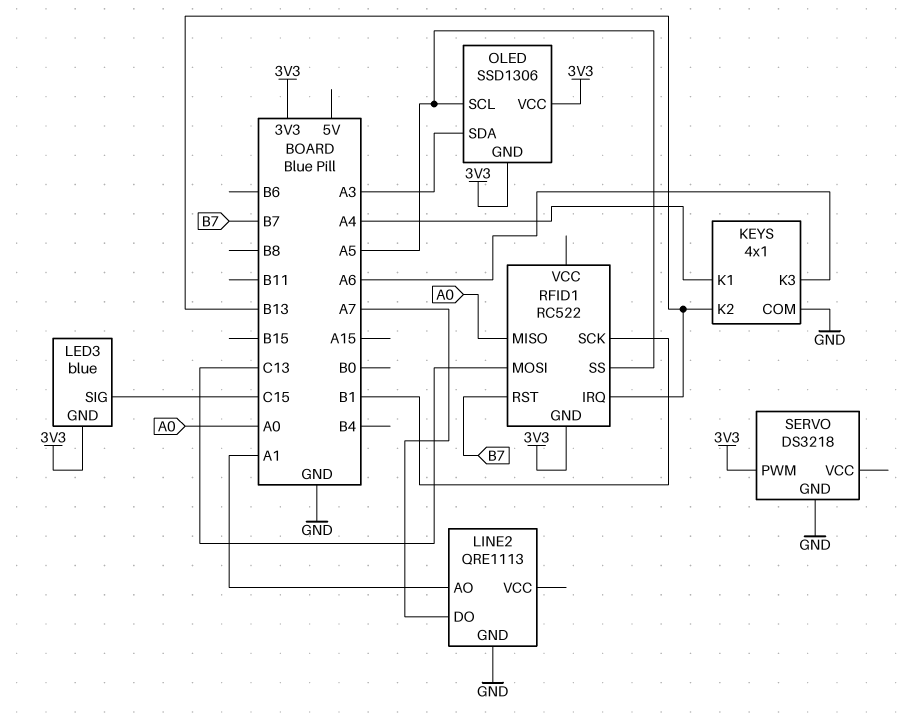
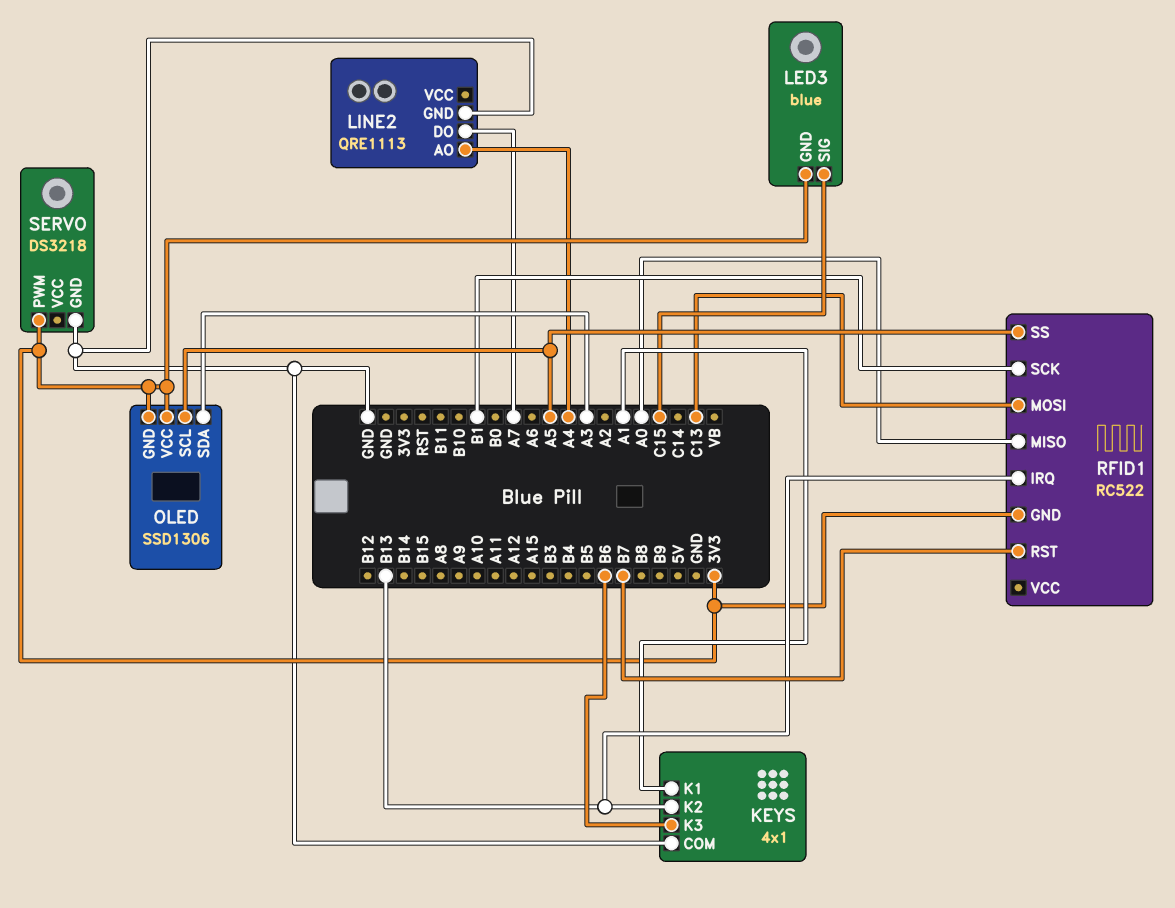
KEYS pin K1: A4 -> A1
KEYS pin K3: A6 -> B6
LINE2 pin AO: A1 -> A4

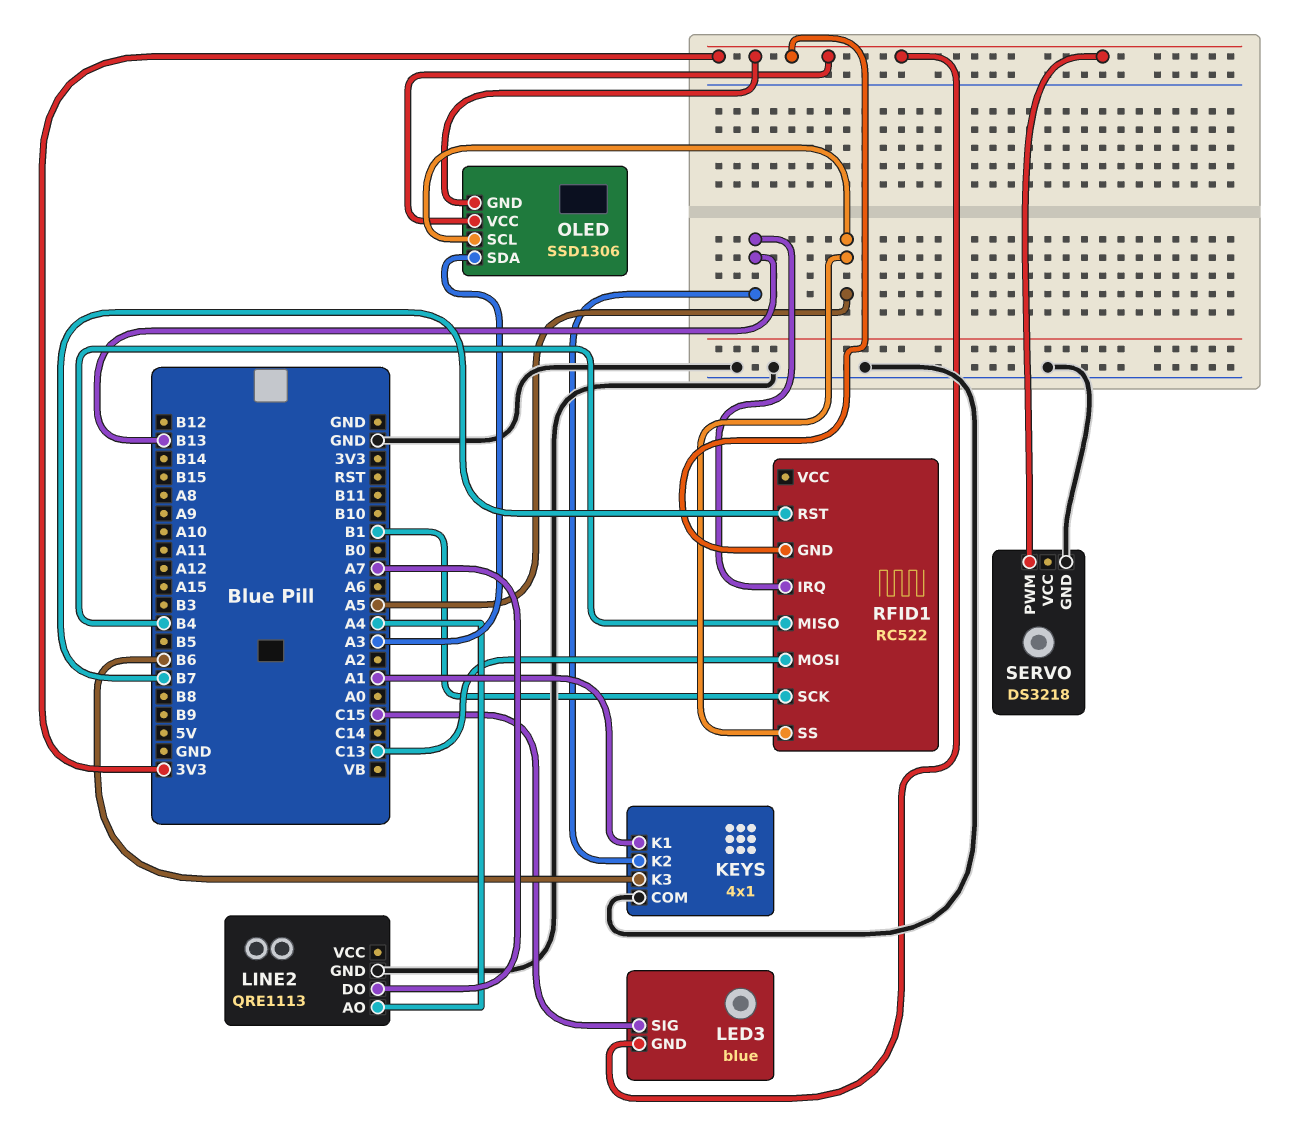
RFID1 pin MISO: A0 -> B4

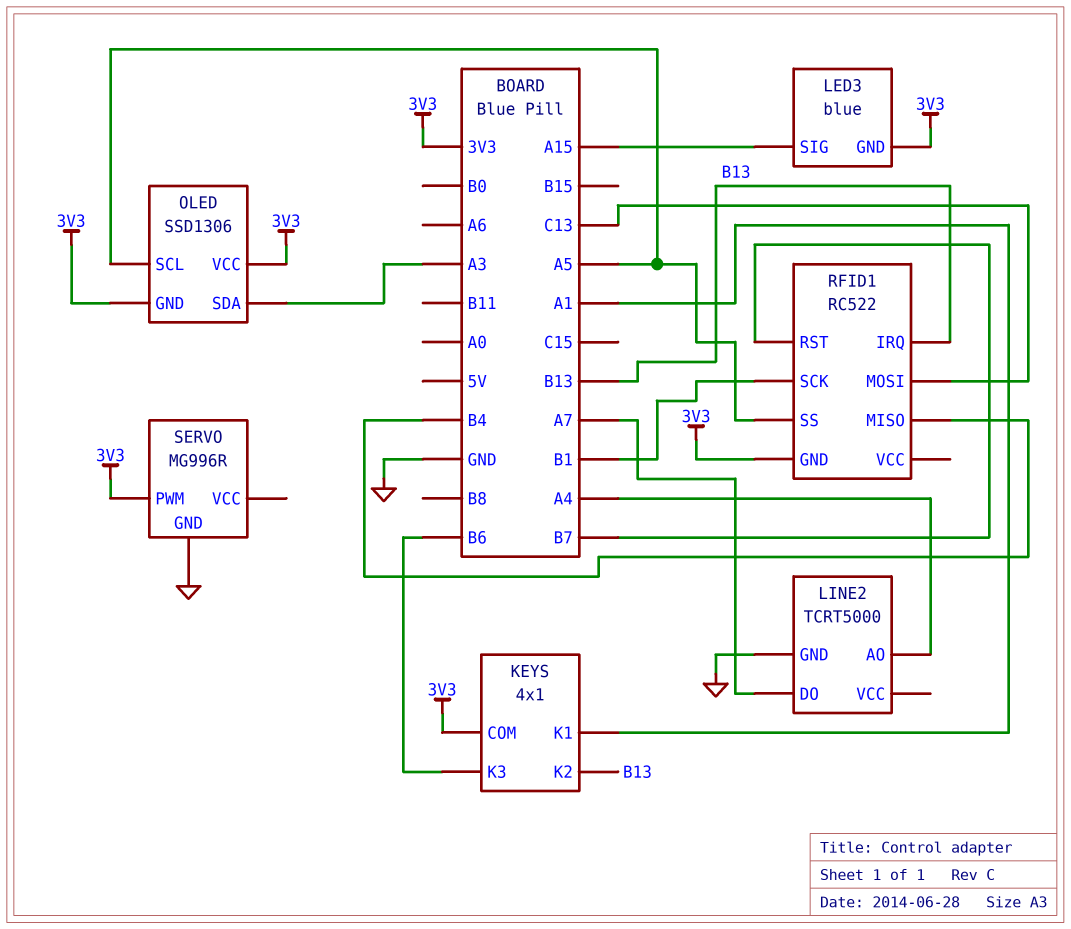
KEYS pin COM: GND -> 3V3
LED3 pin SIG: C15 -> A15
LINE2: QRE1113 -> TCRT5000
SERVO: DS3218 -> MG996R

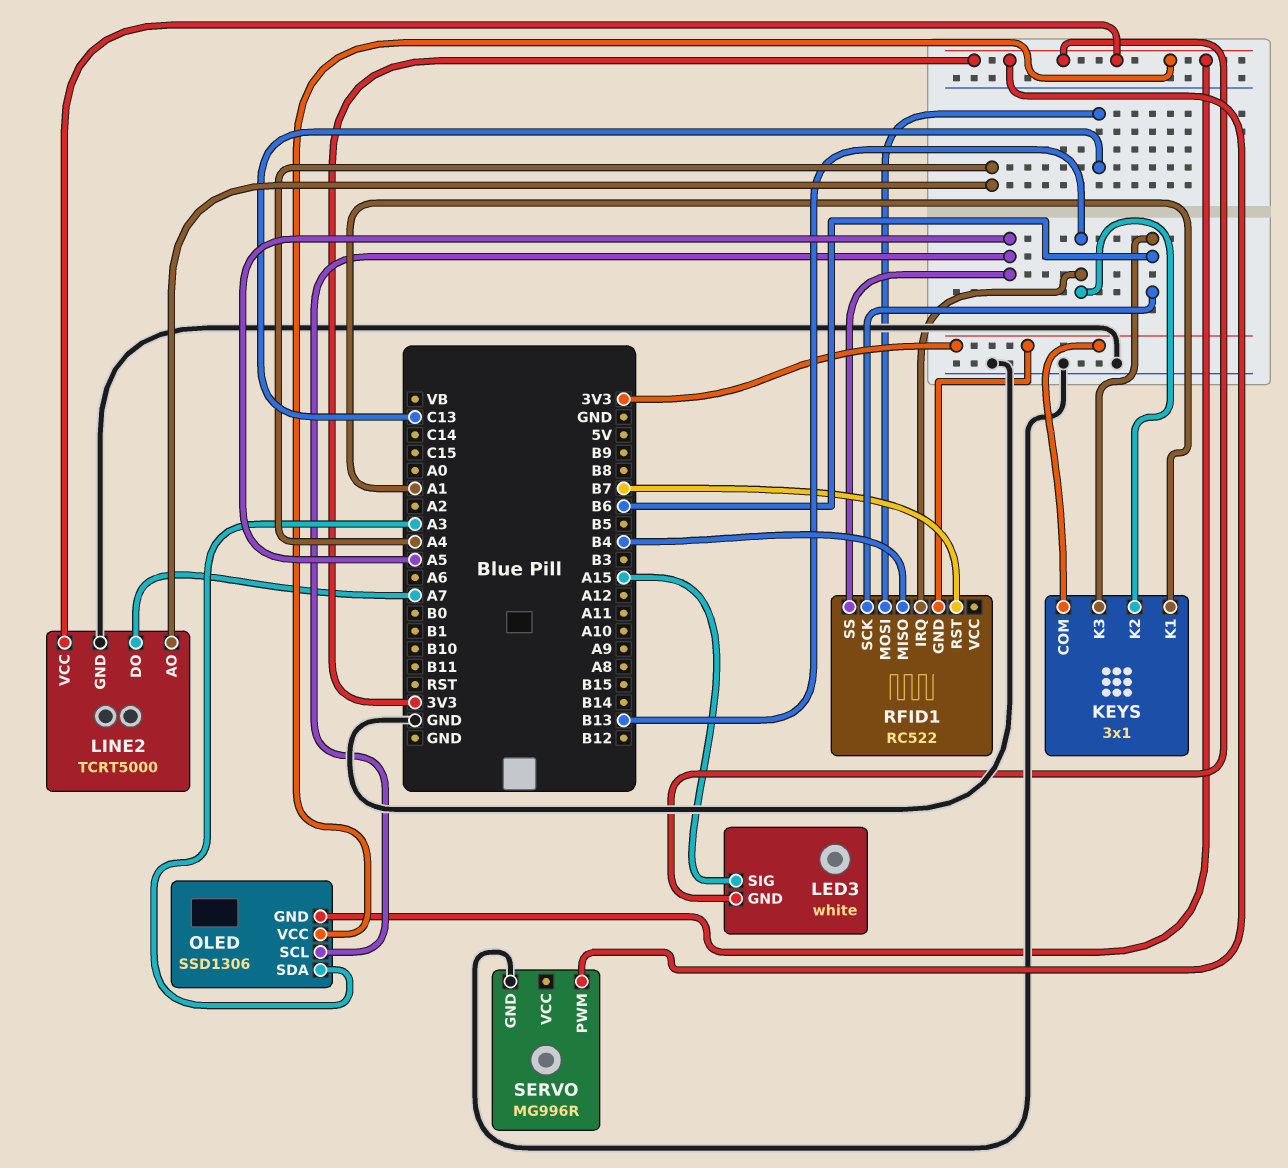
KEYS: 4x1 -> 3x1
LED3: blue -> white
LINE2 pin VCC: none -> 3V3
RFID1 pin SCK: B1 -> B6

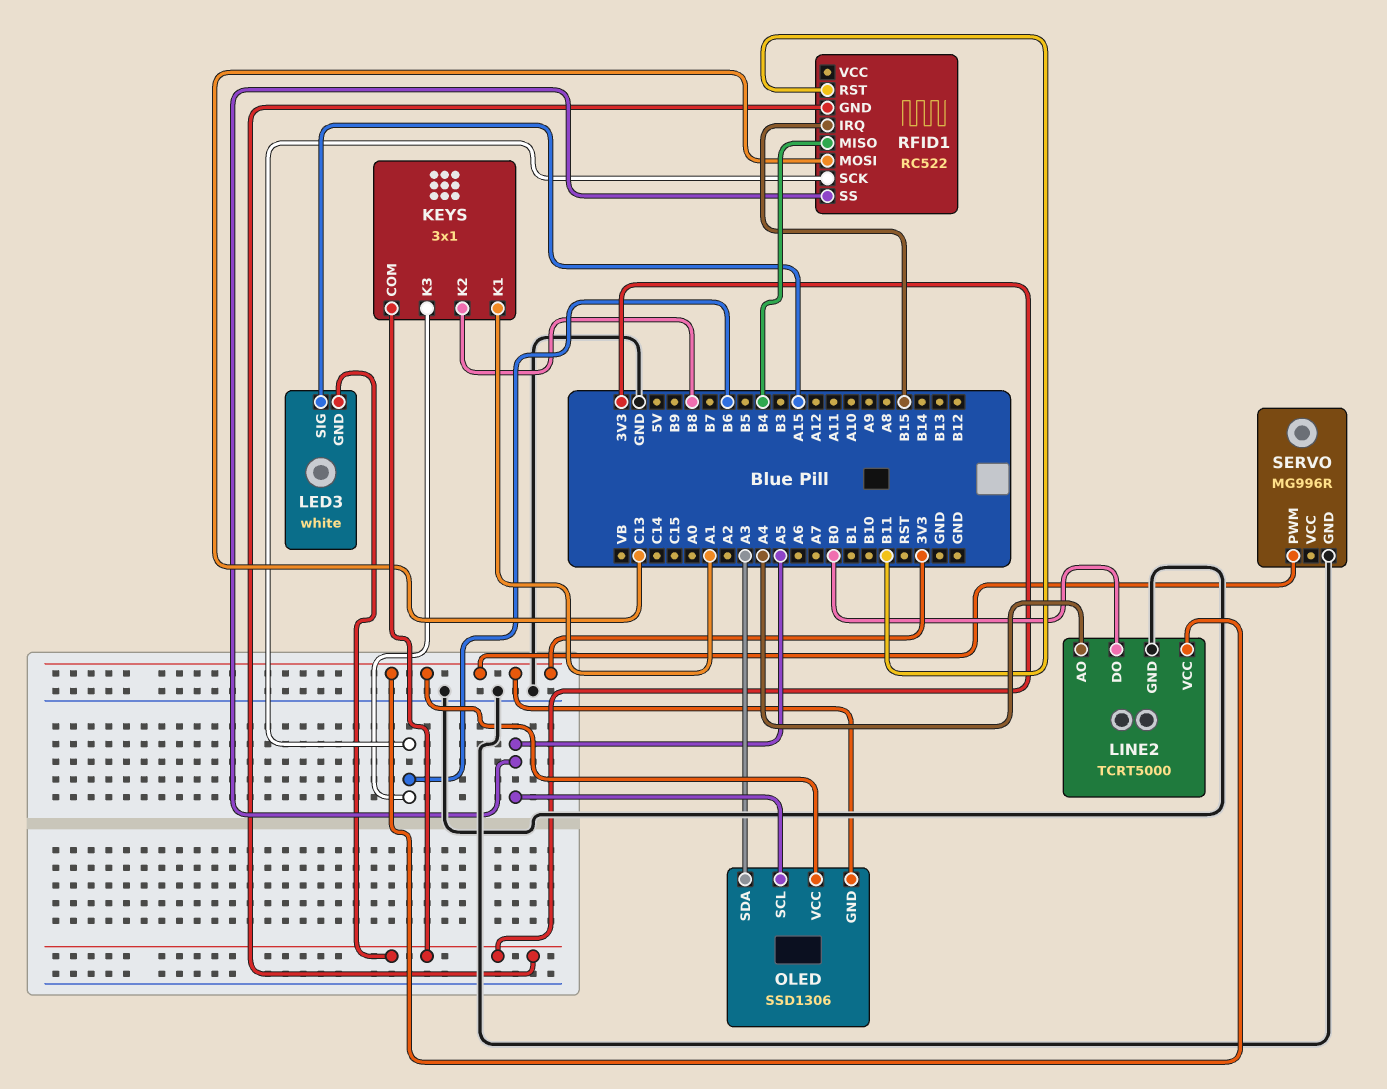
KEYS pin K2: B13 -> B8
LINE2 pin DO: A7 -> B0
RFID1 pin IRQ: B13 -> B15
RFID1 pin RST: B7 -> B11

